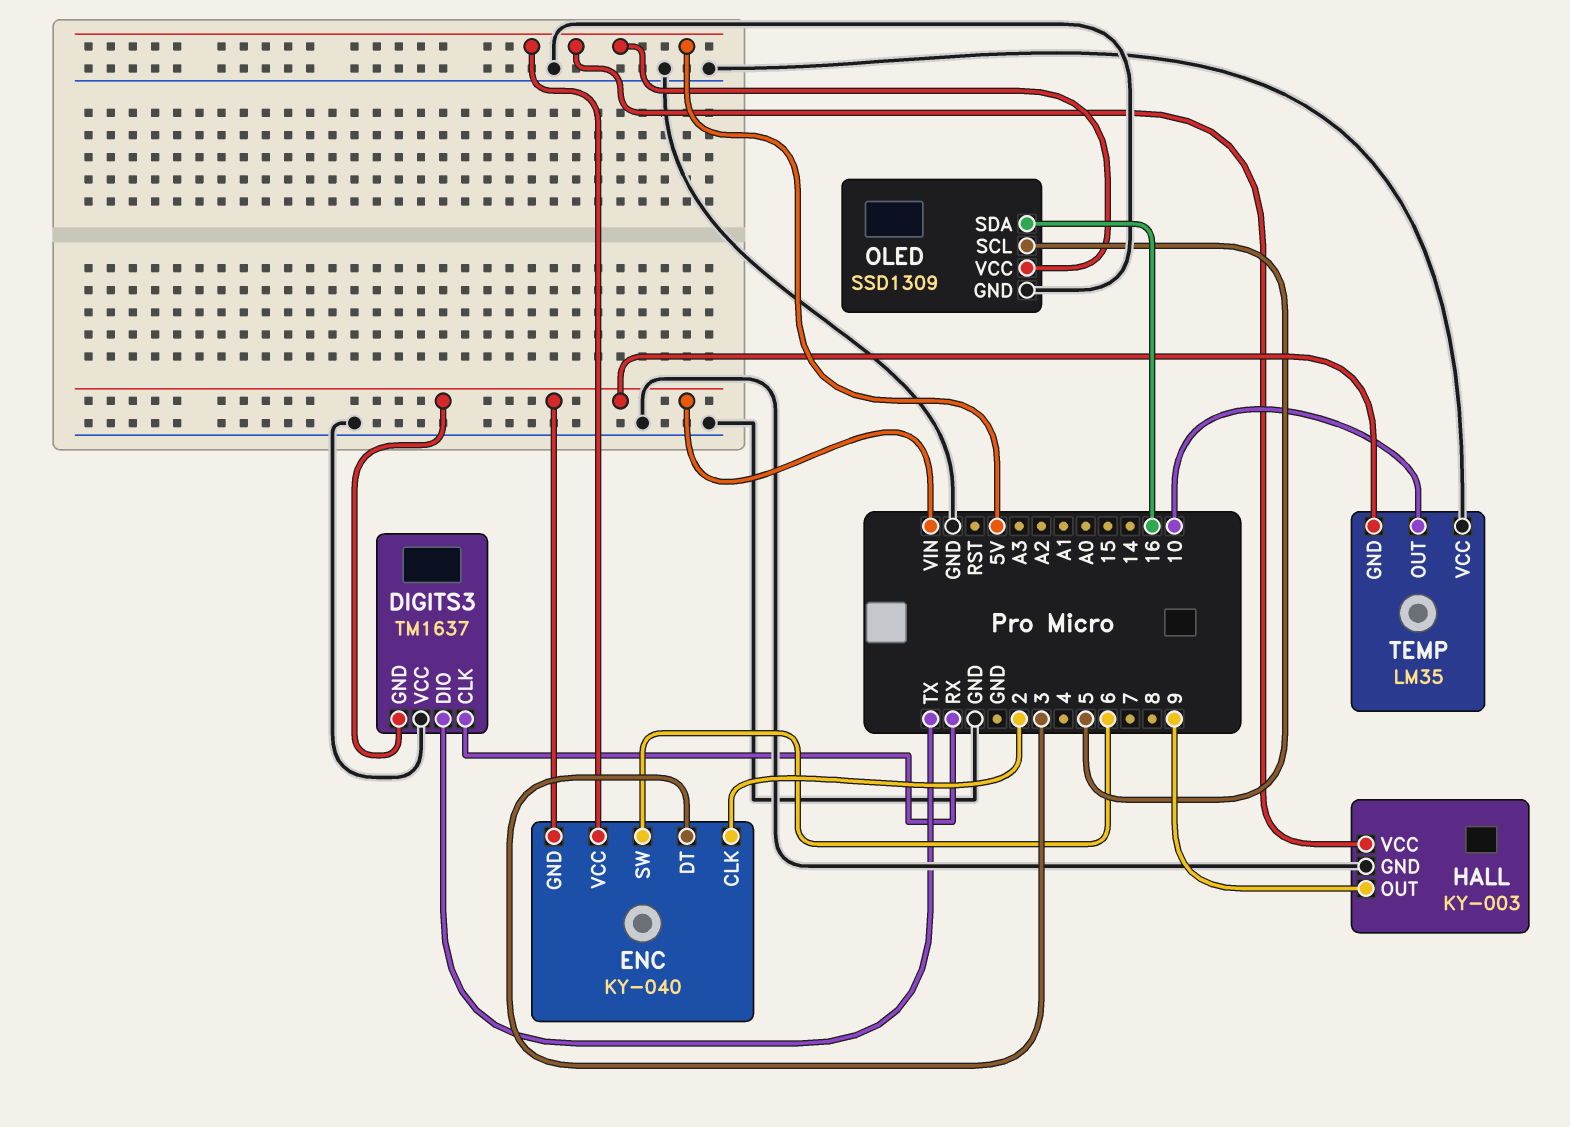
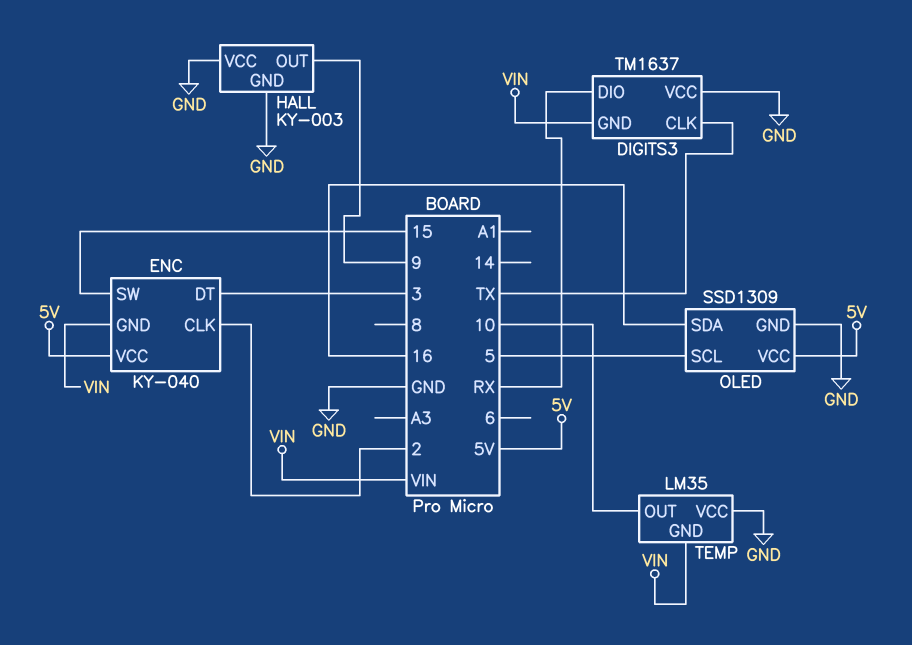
DIGITS3 pin CLK: RX -> TX
DIGITS3 pin DIO: TX -> RX
ENC pin SW: 6 -> 15
HALL pin VCC: 5V -> GND

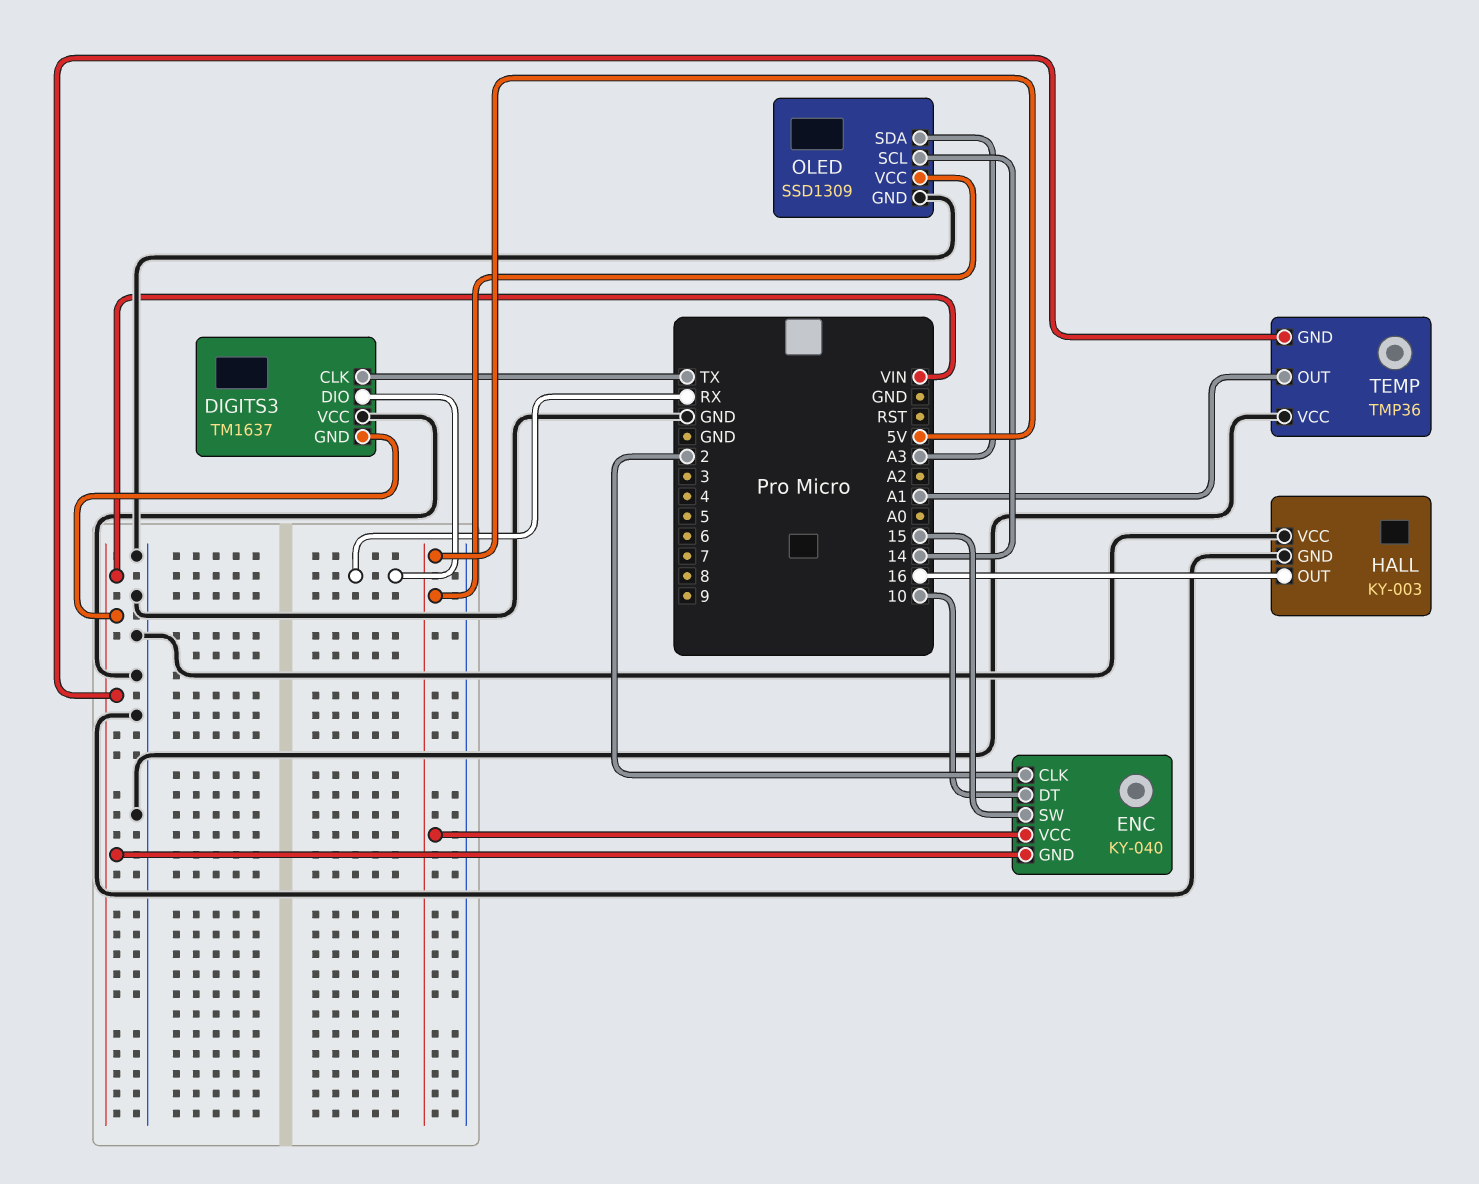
ENC pin DT: 3 -> 10
HALL pin OUT: 9 -> 16
OLED pin SCL: 5 -> 14
OLED pin SDA: 16 -> A3
TEMP: LM35 -> TMP36
TEMP pin OUT: 10 -> A1

